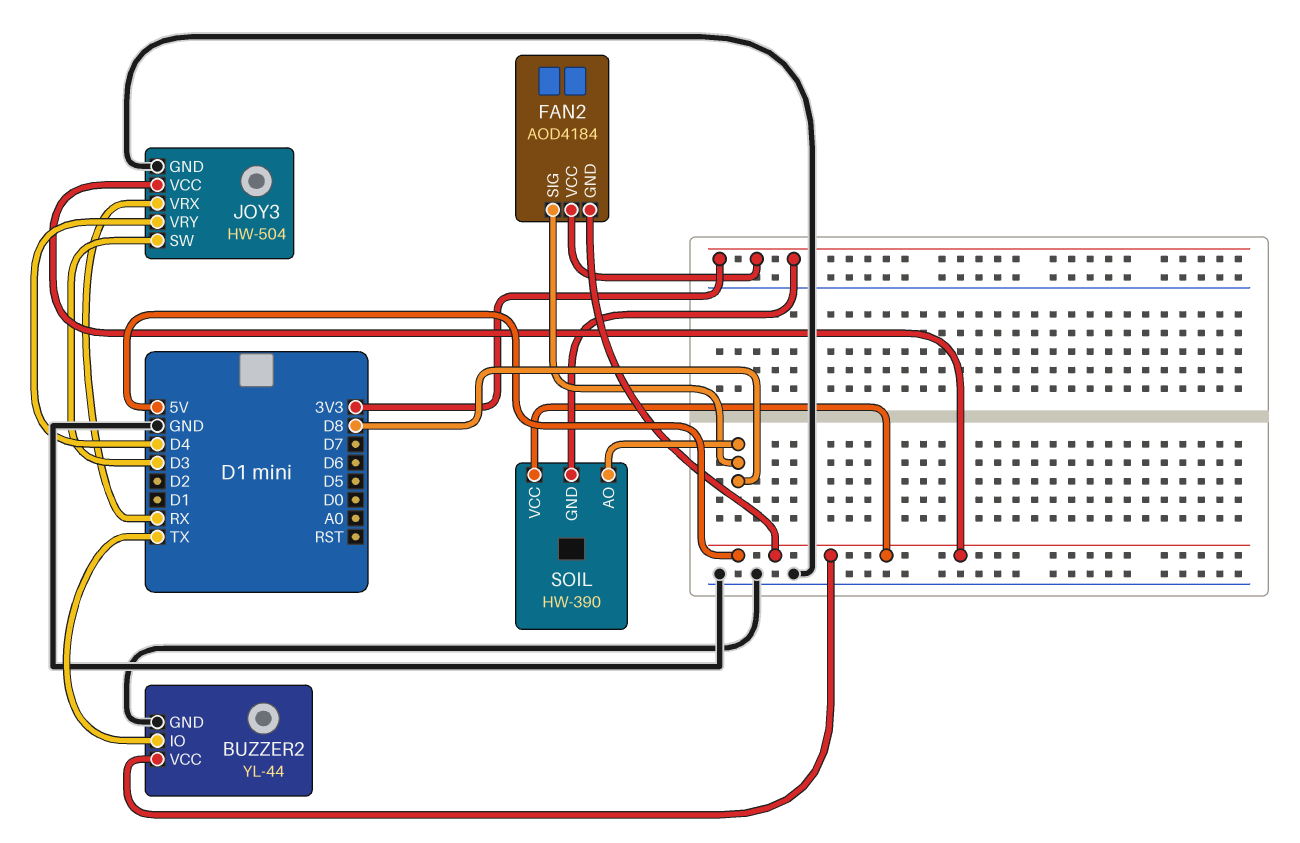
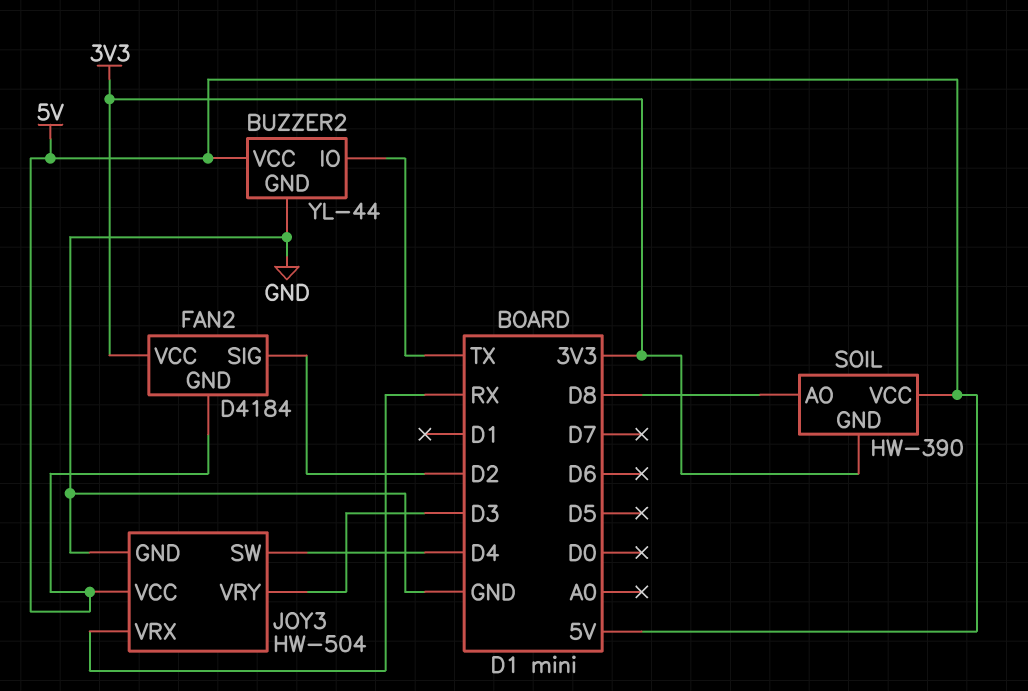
FAN2: AOD4184 -> D4184
FAN2 pin SIG: D8 -> D2
JOY3 pin SW: D3 -> D4
JOY3 pin VRY: D4 -> D3

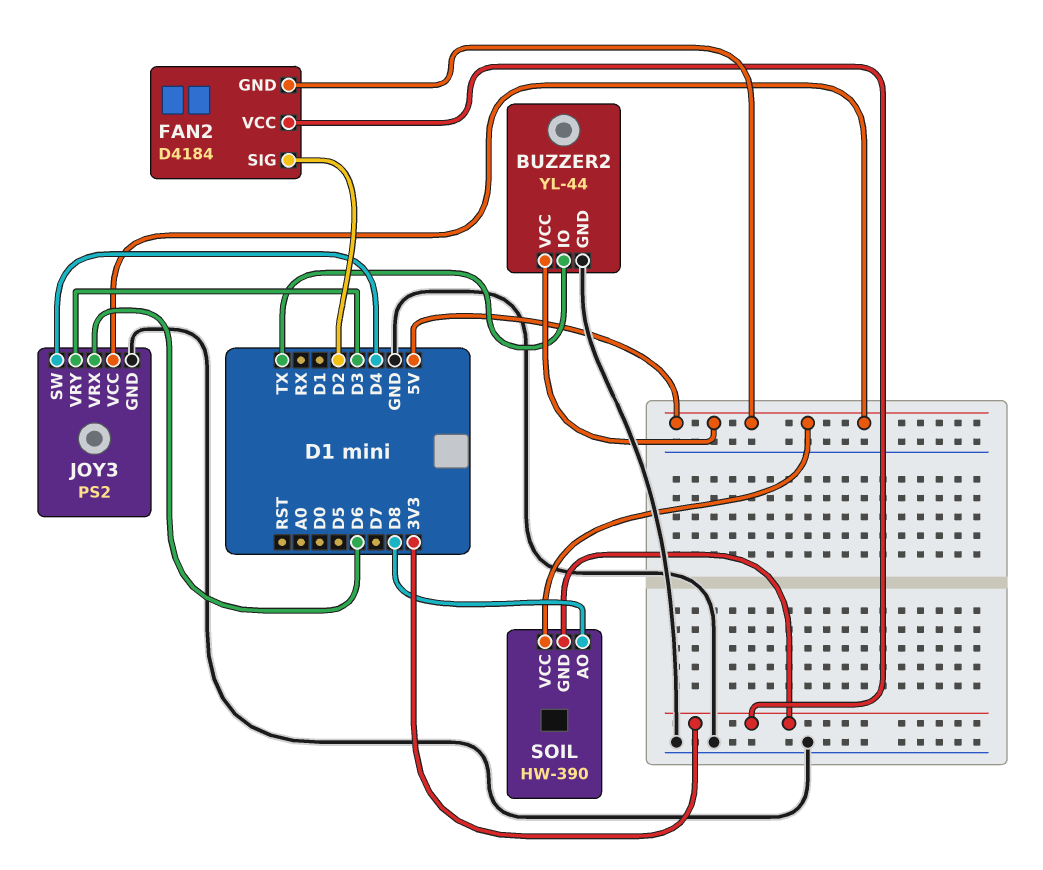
JOY3: HW-504 -> PS2
JOY3 pin VRX: RX -> D6

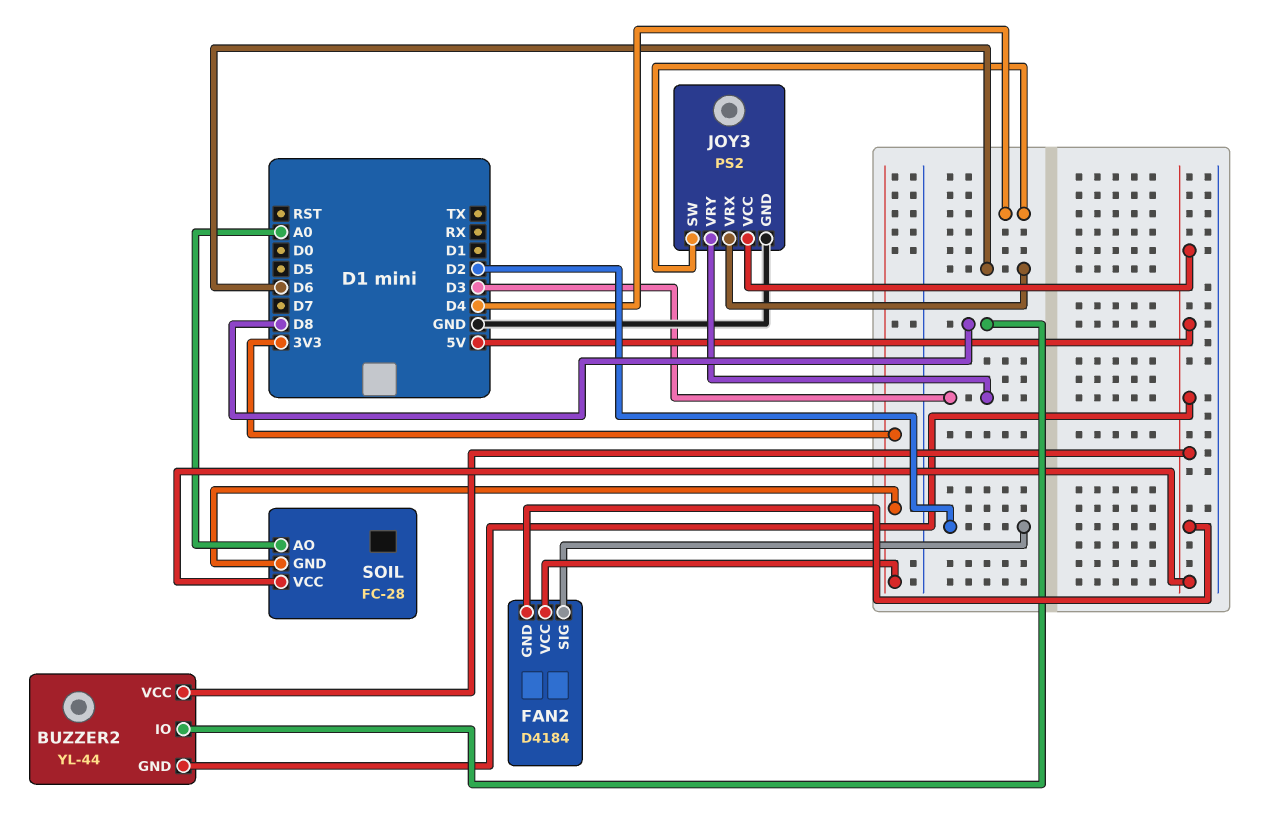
BUZZER2 pin GND: GND -> 5V
BUZZER2 pin IO: TX -> D8
SOIL: HW-390 -> FC-28
SOIL pin AO: D8 -> A0

